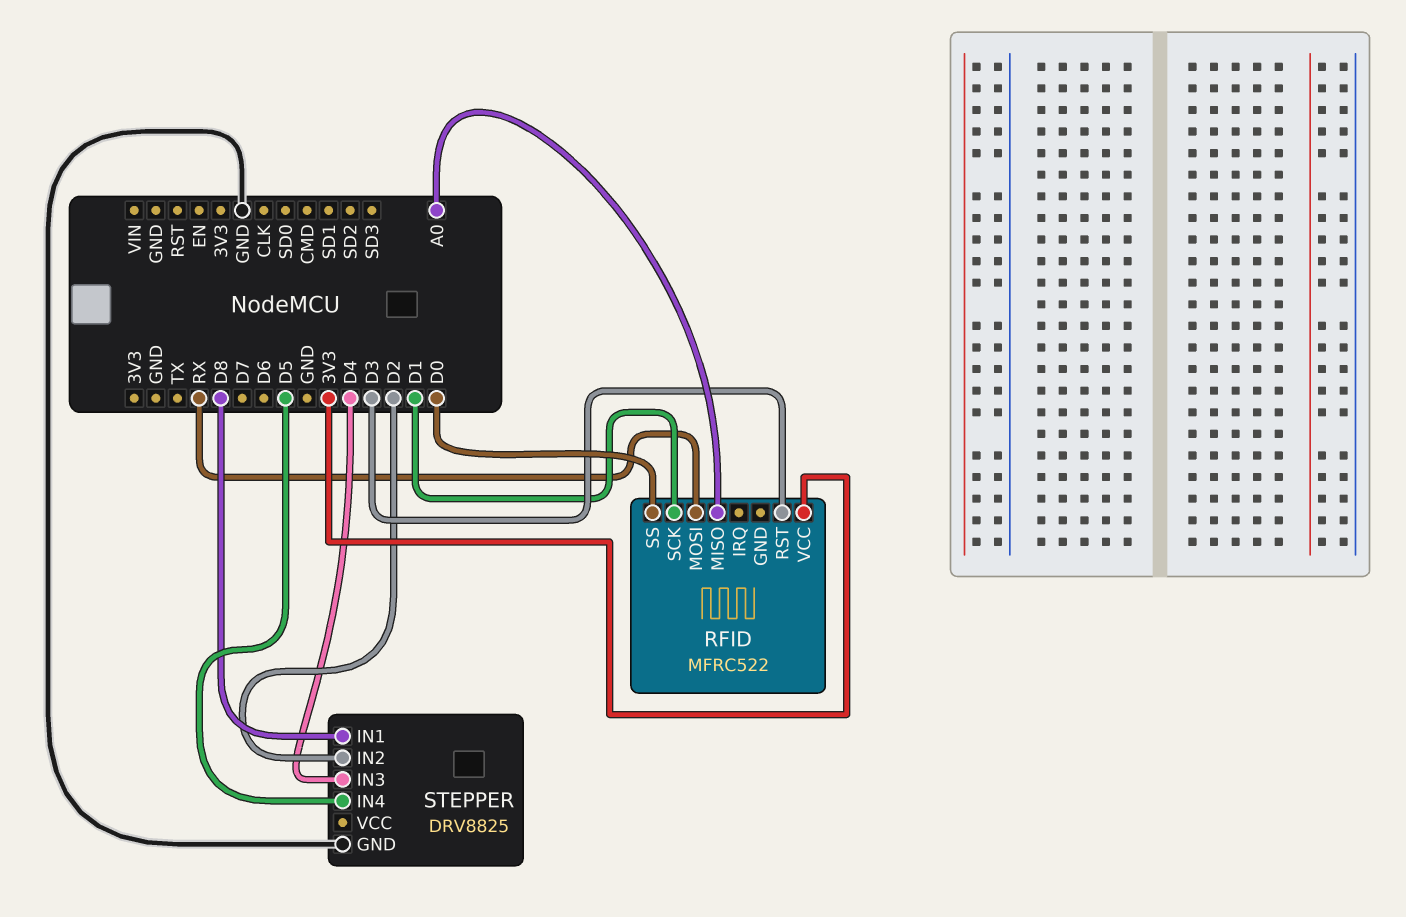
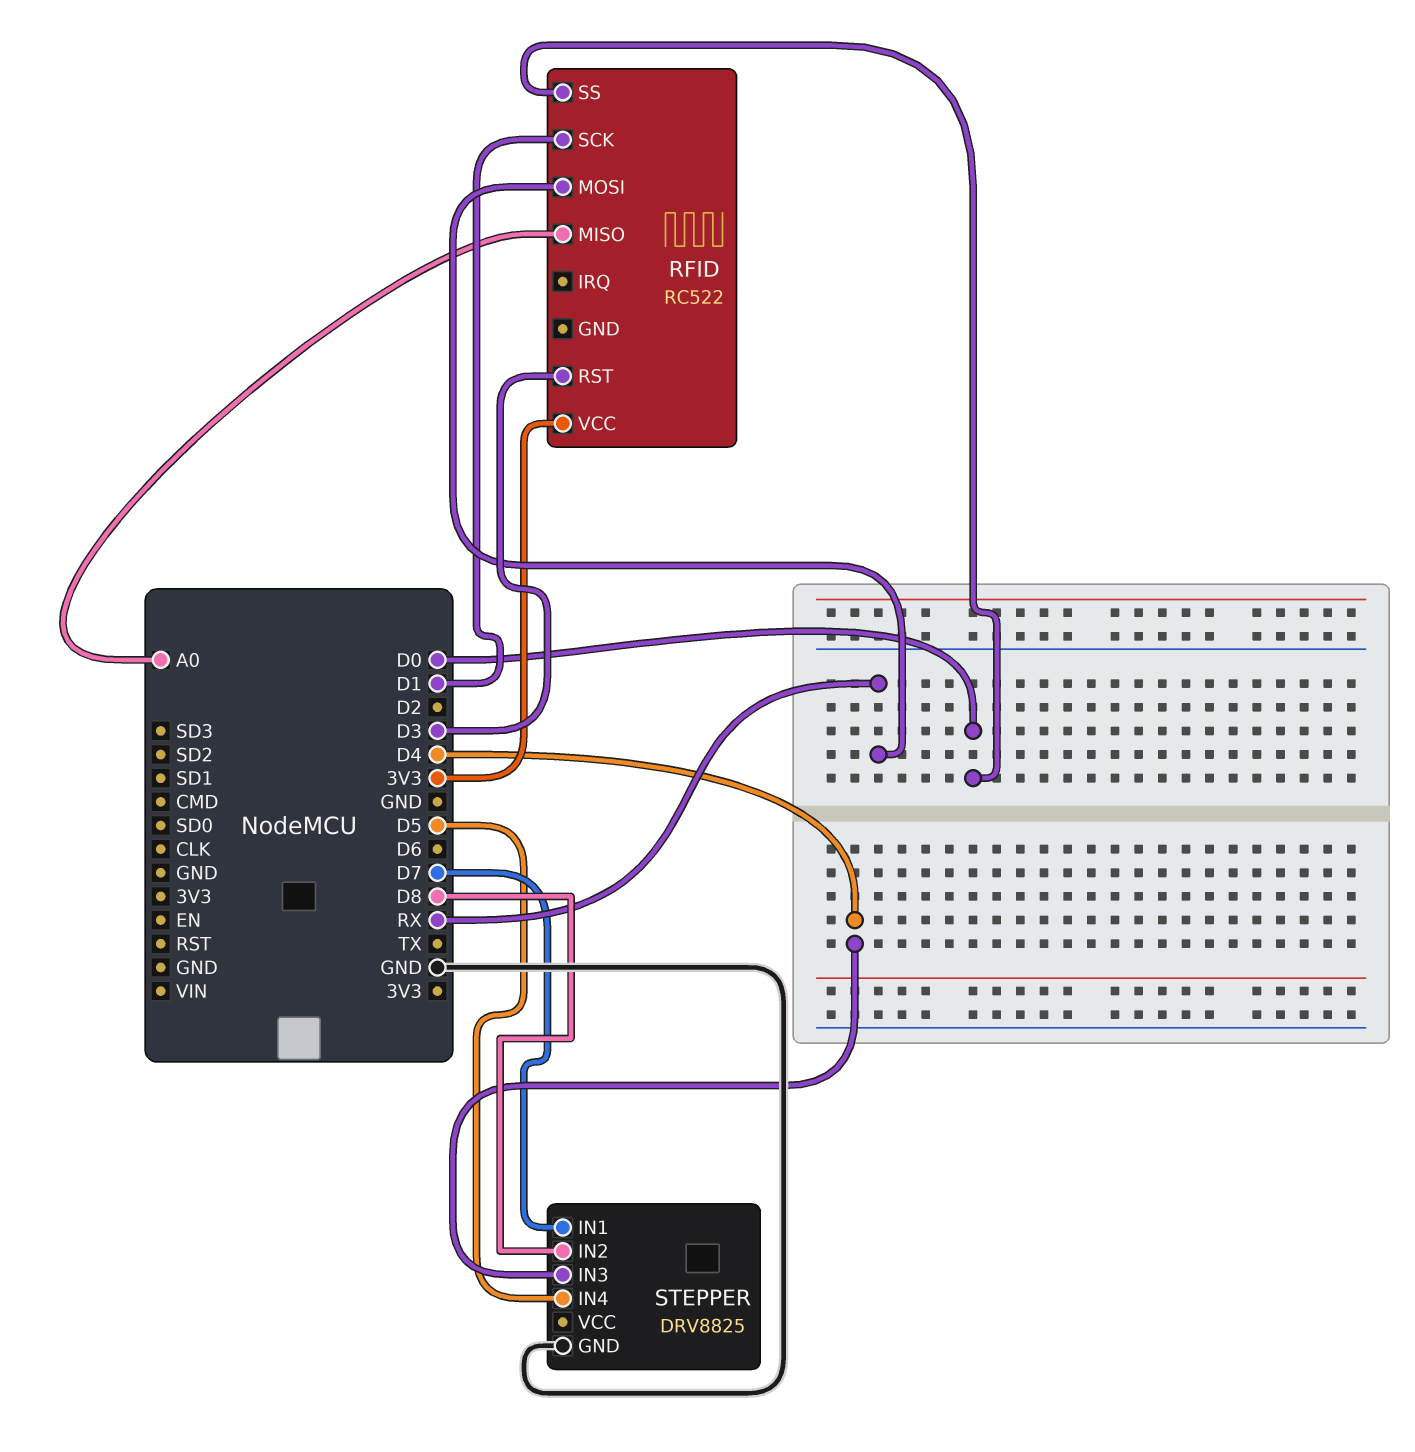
RFID: MFRC522 -> RC522
STEPPER pin IN1: D8 -> D7
STEPPER pin IN2: D2 -> D8

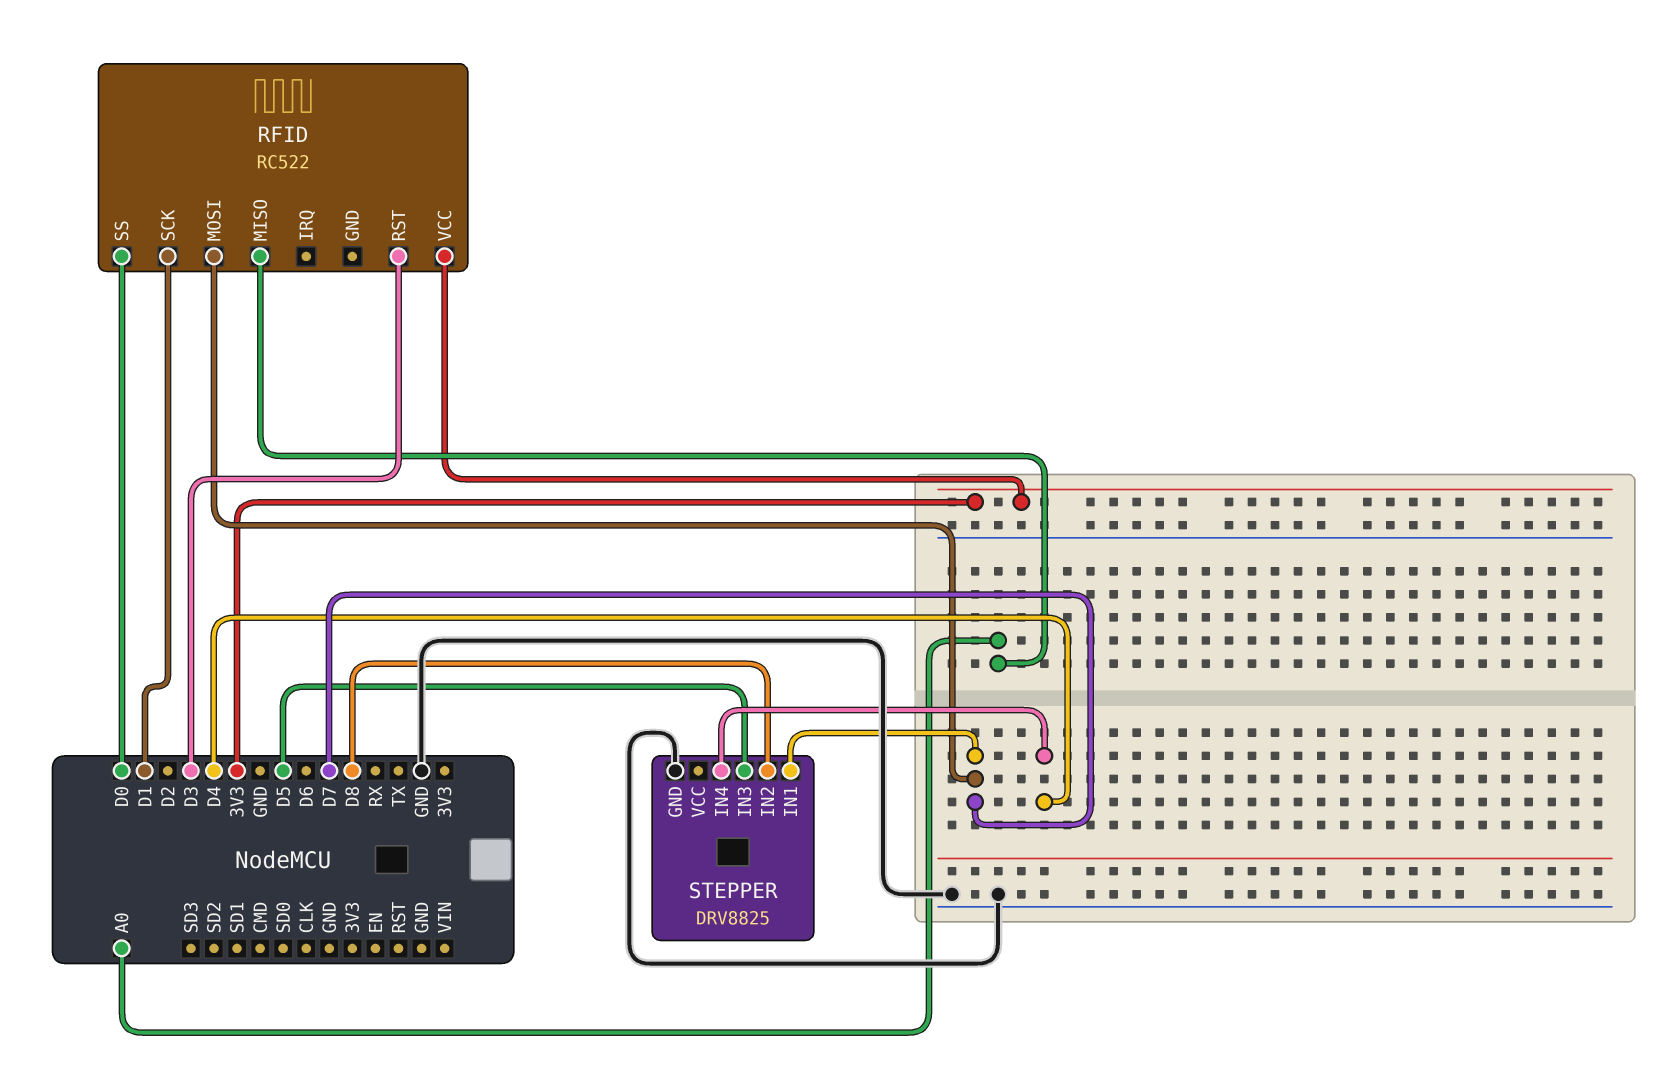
RFID pin MOSI: RX -> D7
STEPPER pin IN3: D4 -> D5
STEPPER pin IN4: D5 -> D4

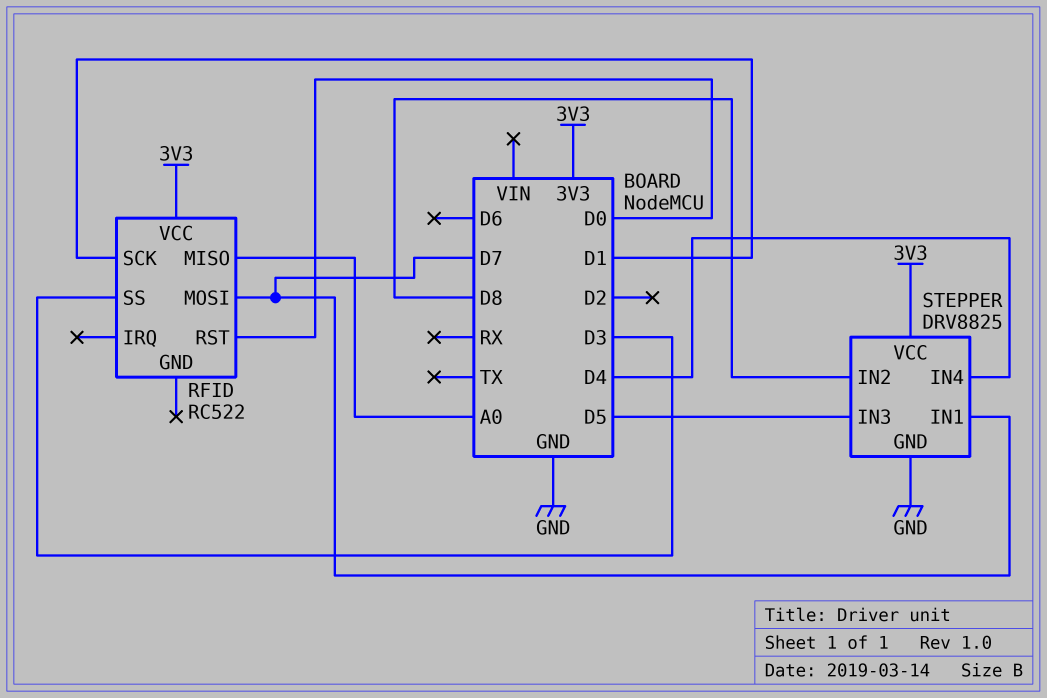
RFID pin RST: D3 -> D0
RFID pin SS: D0 -> D3
STEPPER pin VCC: none -> 3V3

